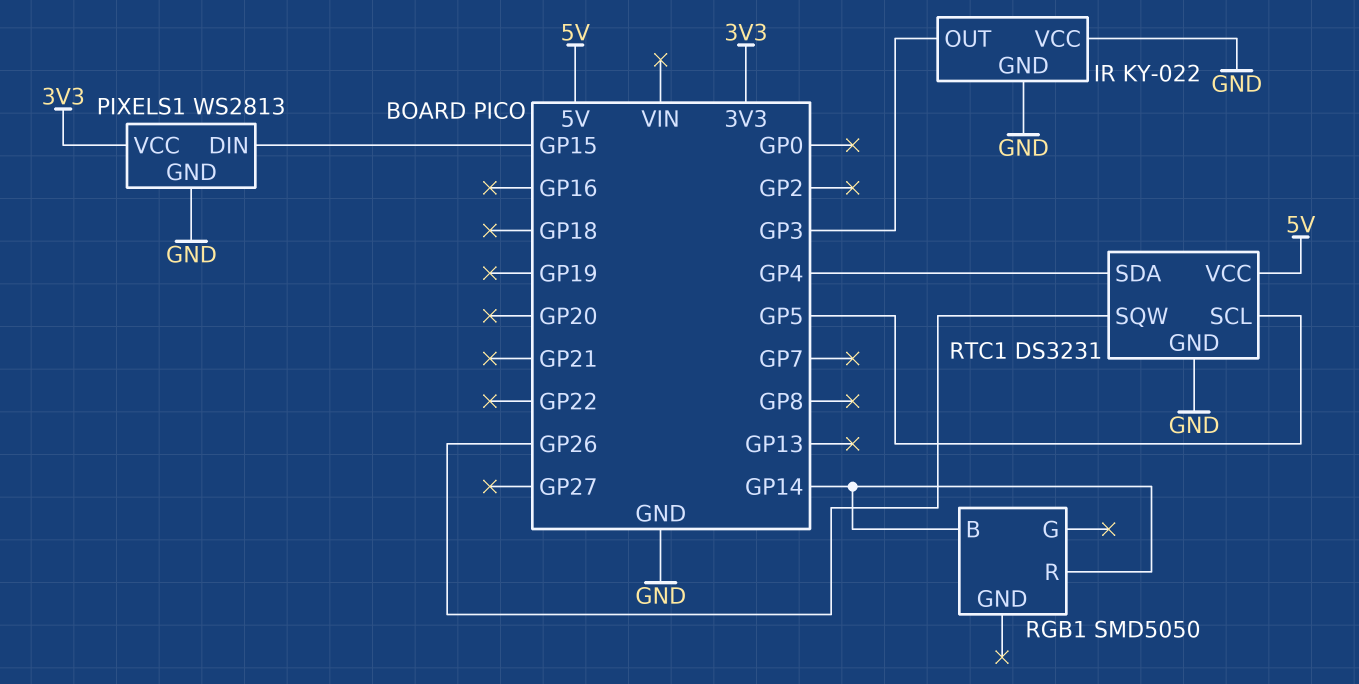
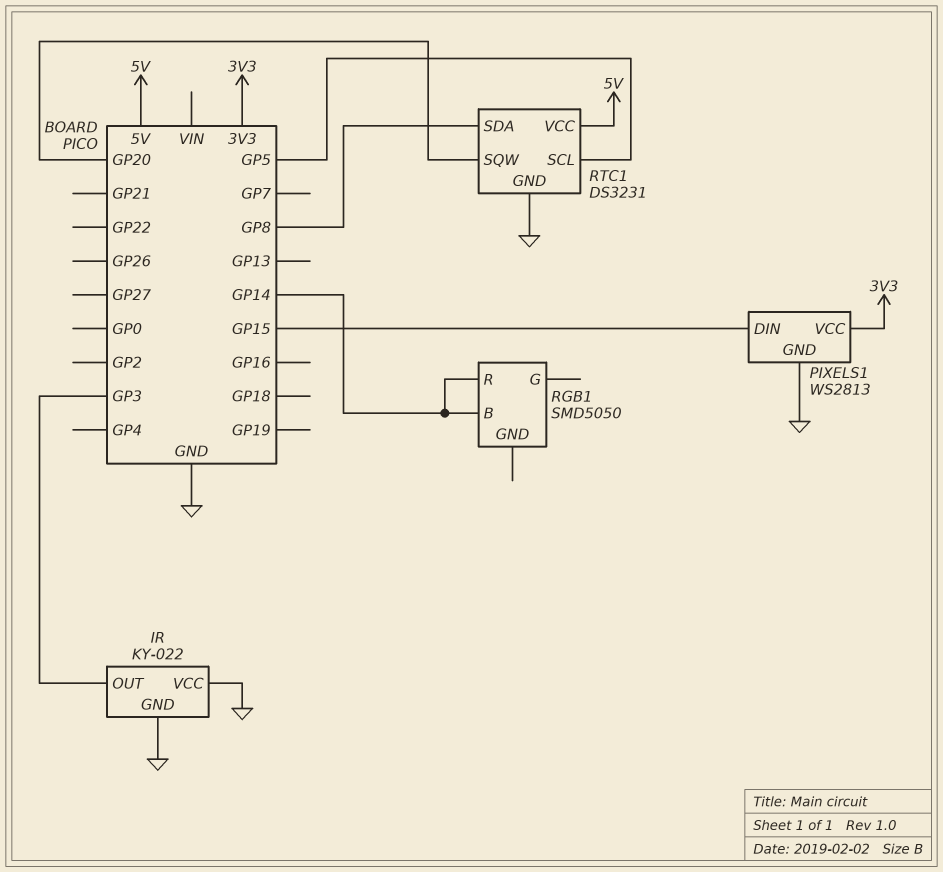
RTC1 pin SDA: GP4 -> GP8
RTC1 pin SQW: GP26 -> GP20

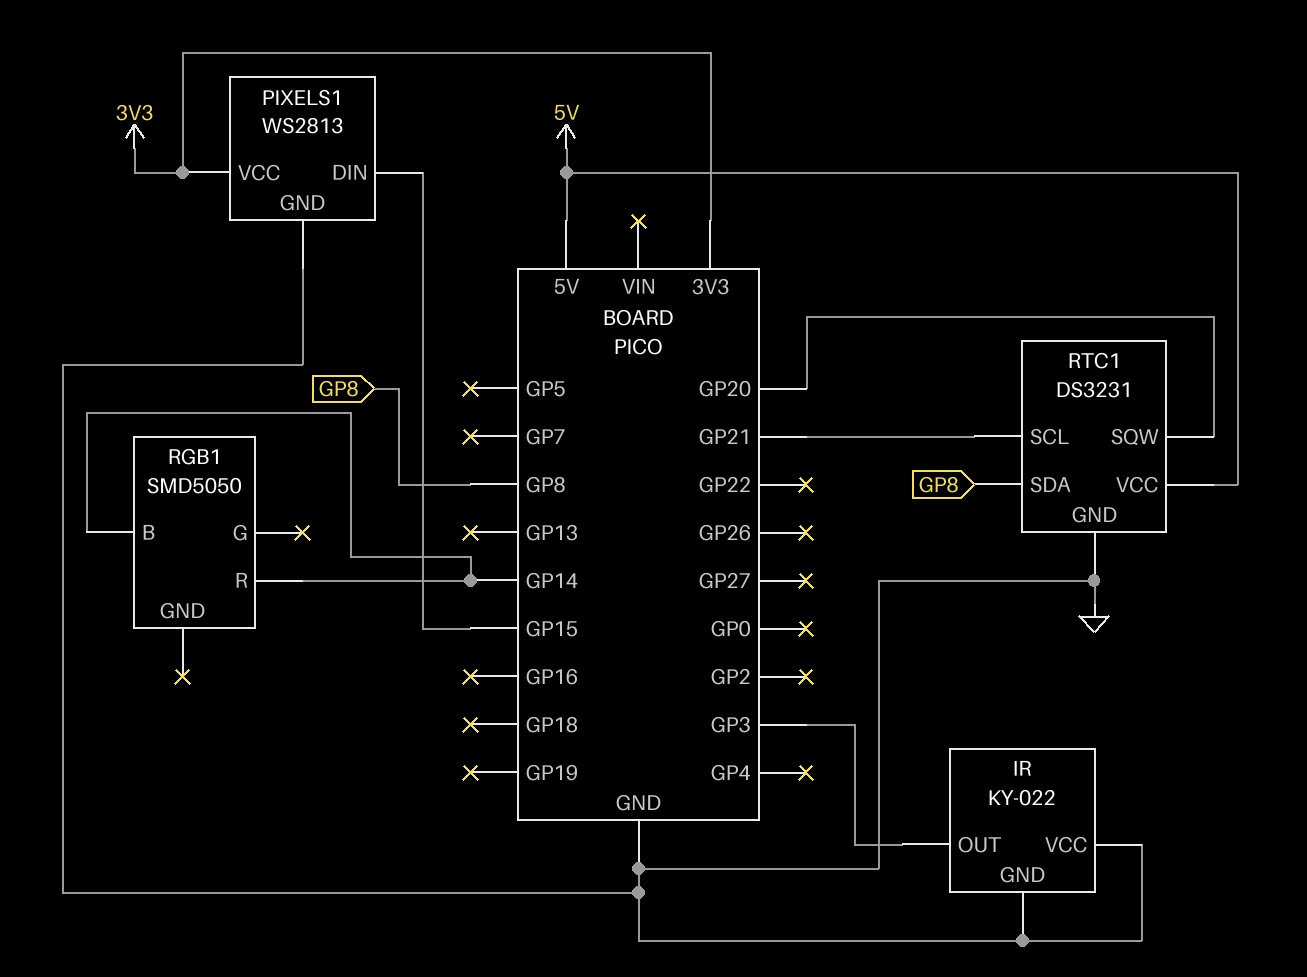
RTC1 pin SCL: GP5 -> GP21

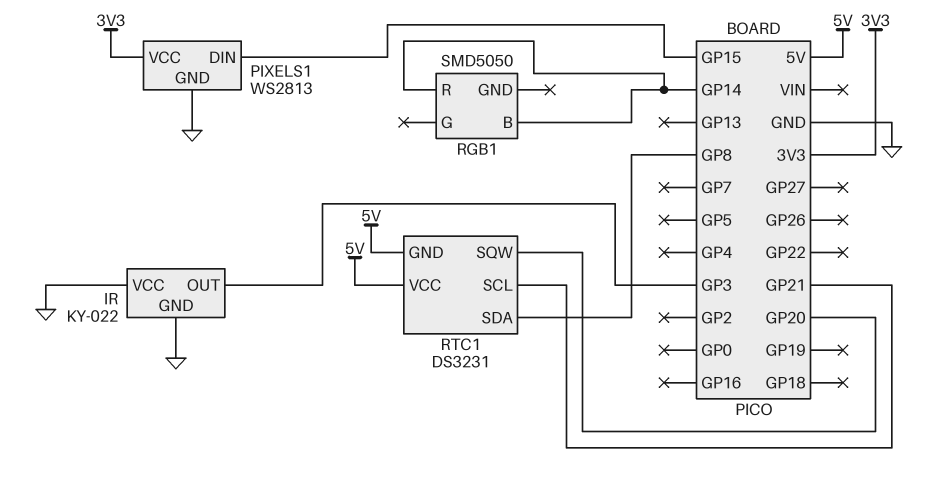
RTC1 pin GND: GND -> 5V

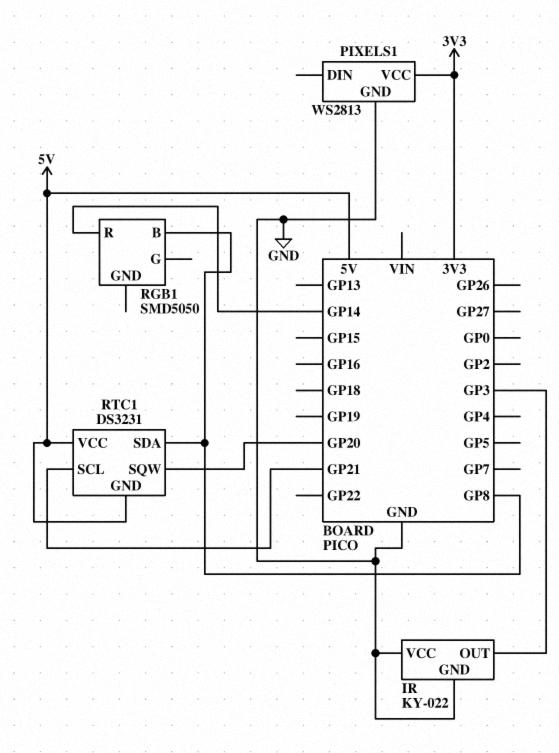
PIXELS1 pin DIN: GP15 -> none
RGB1 pin B: GP14 -> GP8

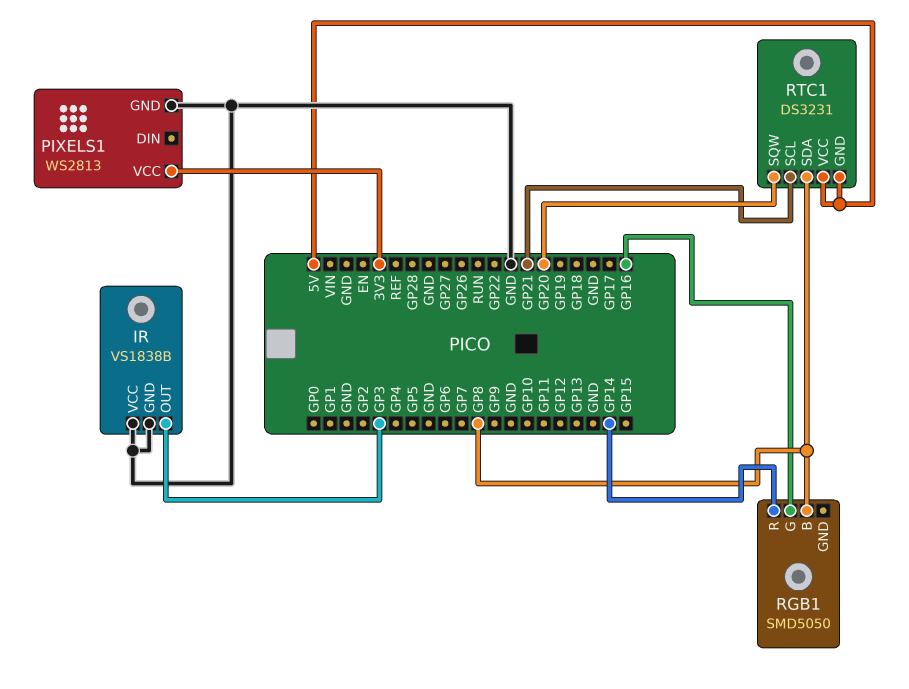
IR: KY-022 -> VS1838B
RGB1 pin G: none -> GP16

